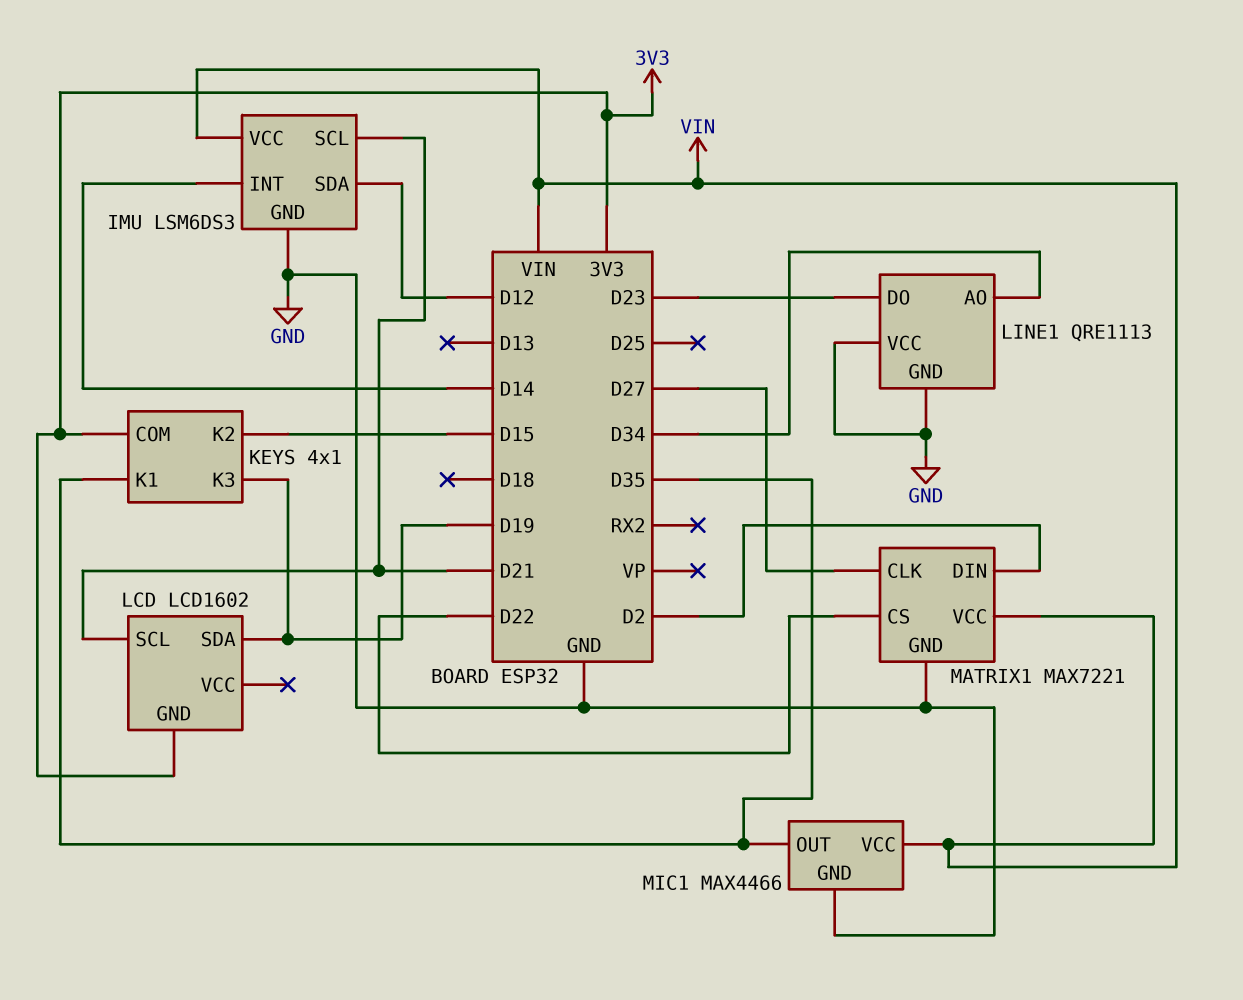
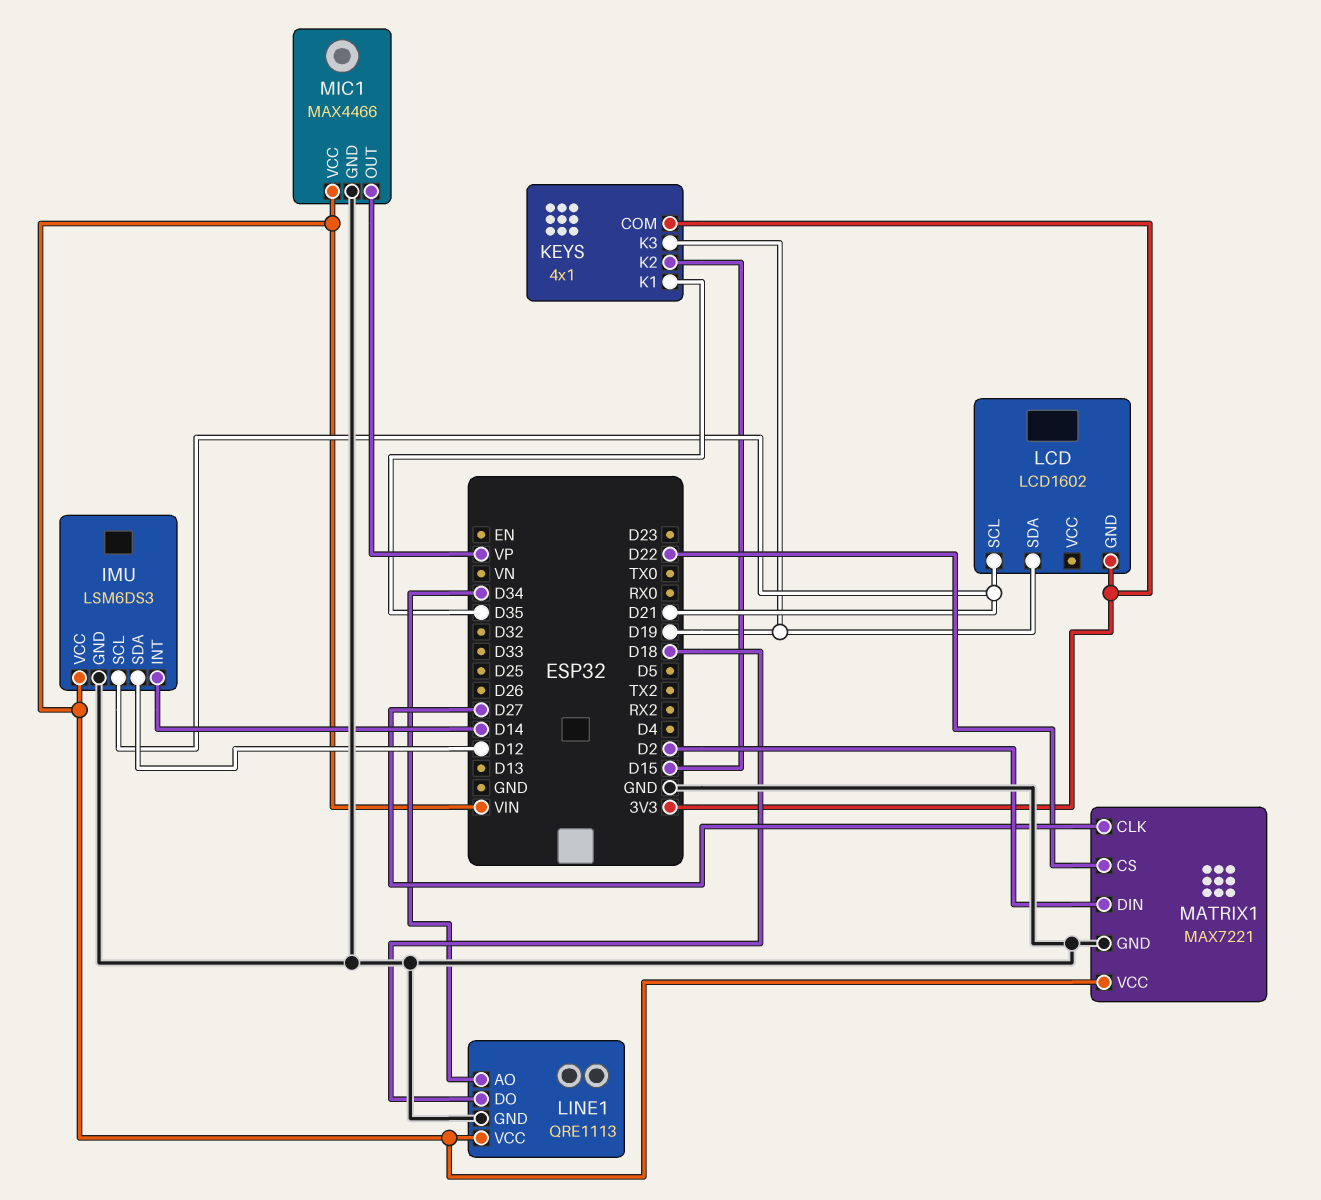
LINE1 pin DO: D23 -> D18
LINE1 pin VCC: GND -> VIN
MIC1 pin OUT: D35 -> VP

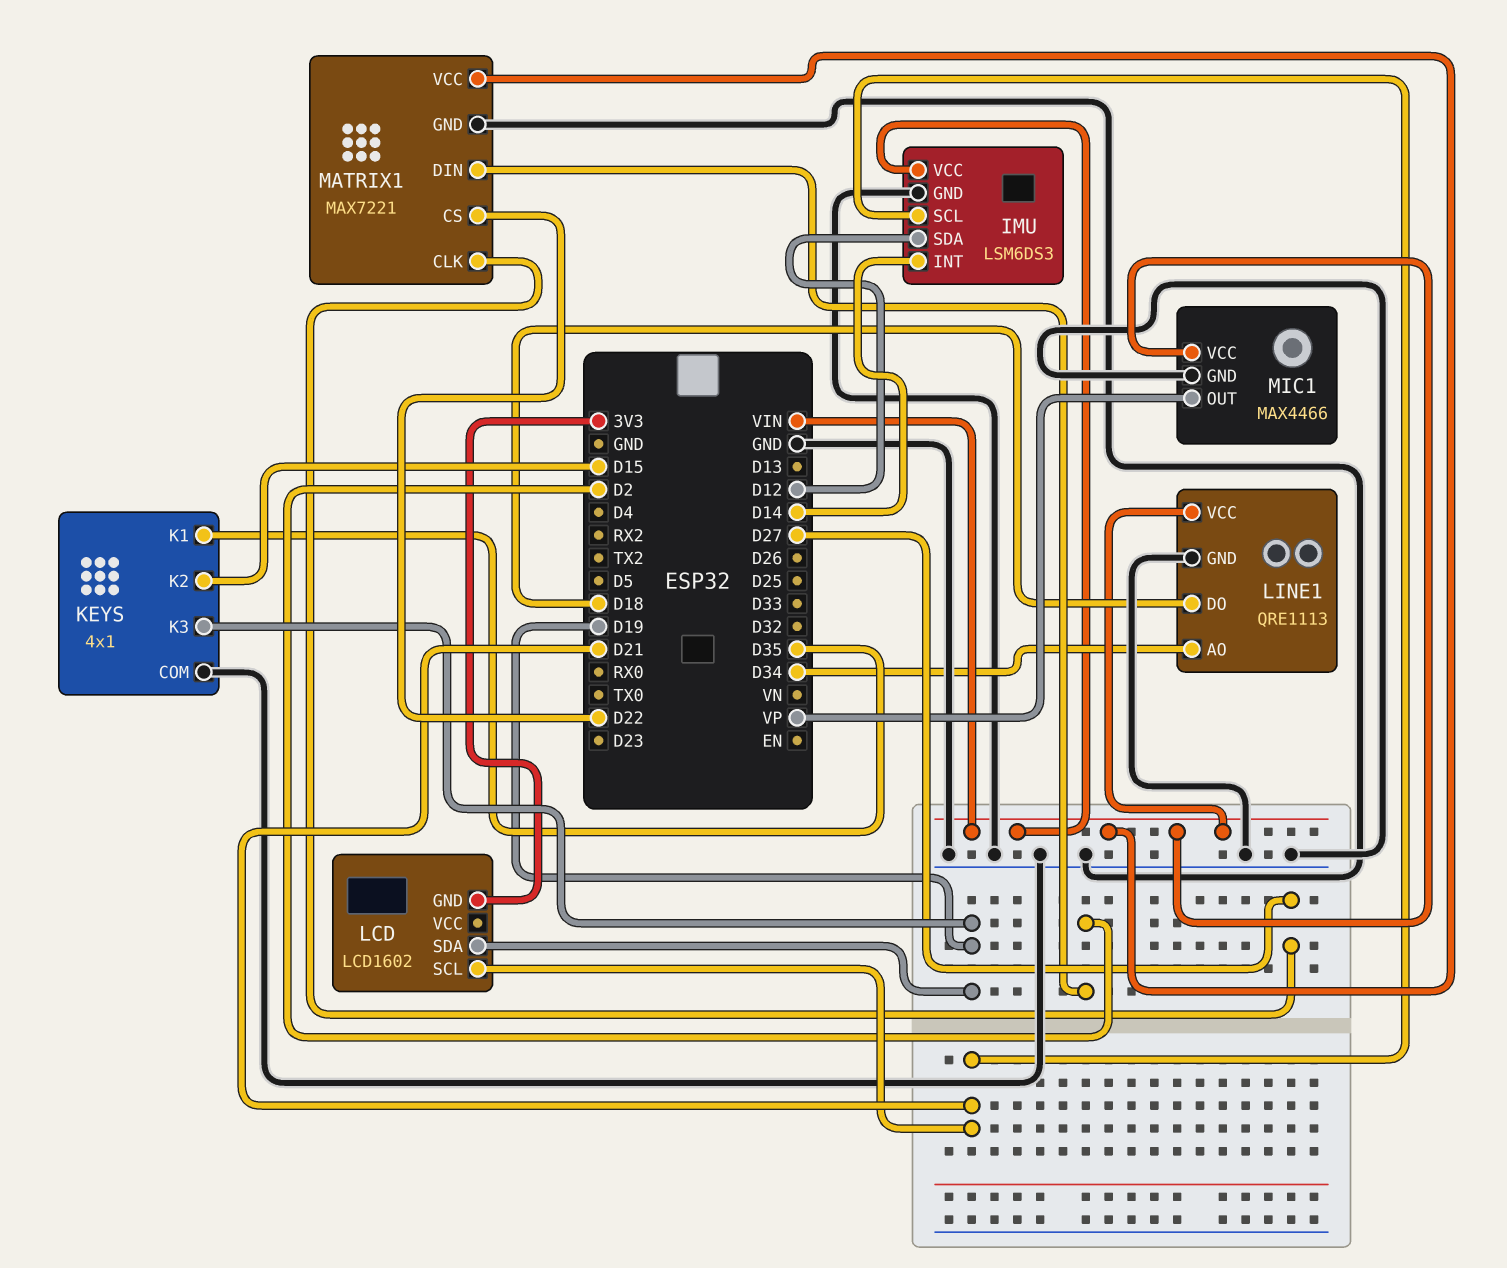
KEYS pin COM: 3V3 -> GND

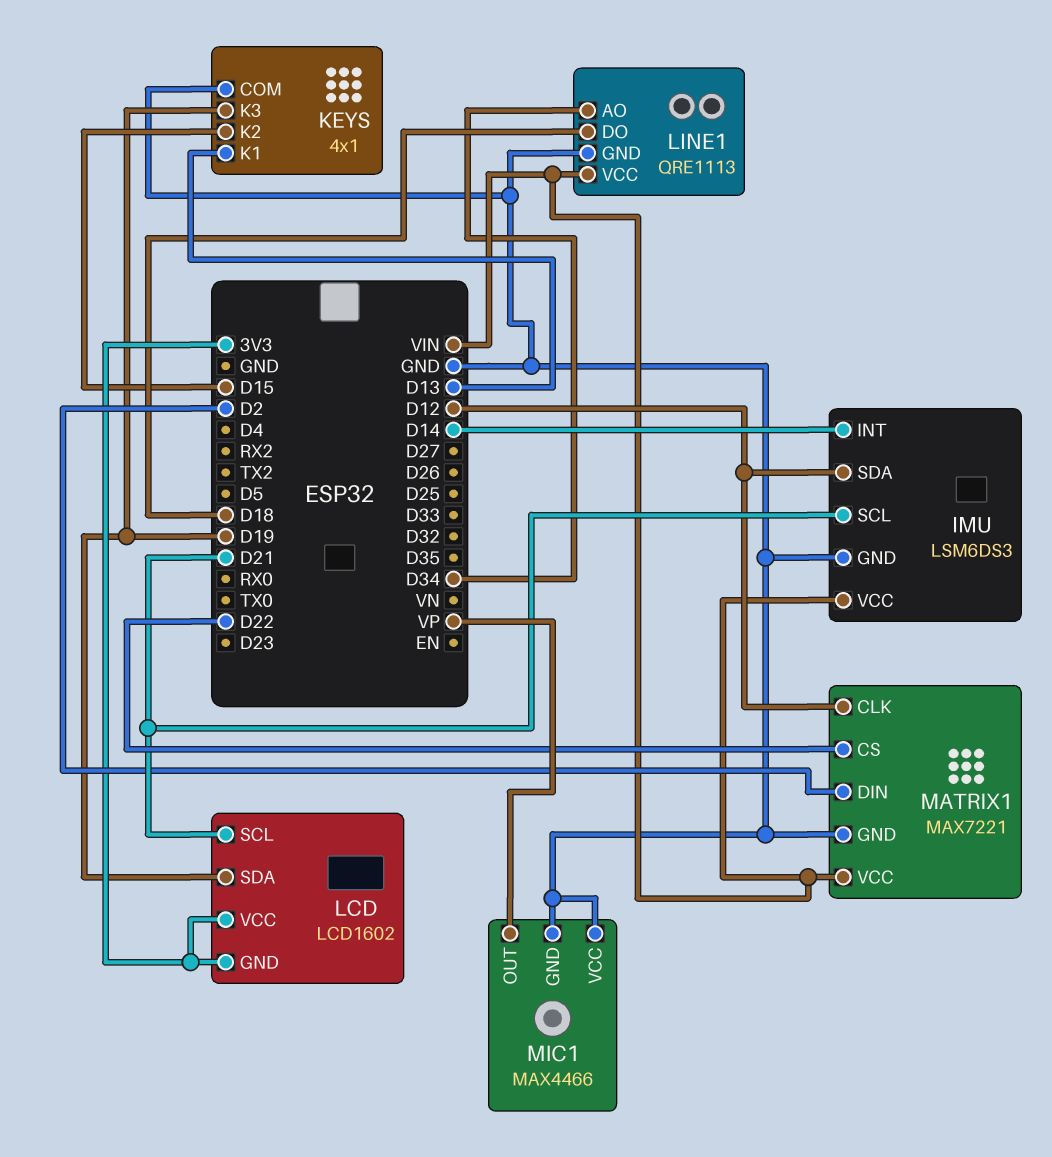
KEYS pin K1: D35 -> D13
LCD pin VCC: none -> 3V3
MATRIX1 pin CLK: D27 -> D12
MIC1 pin VCC: VIN -> GND

